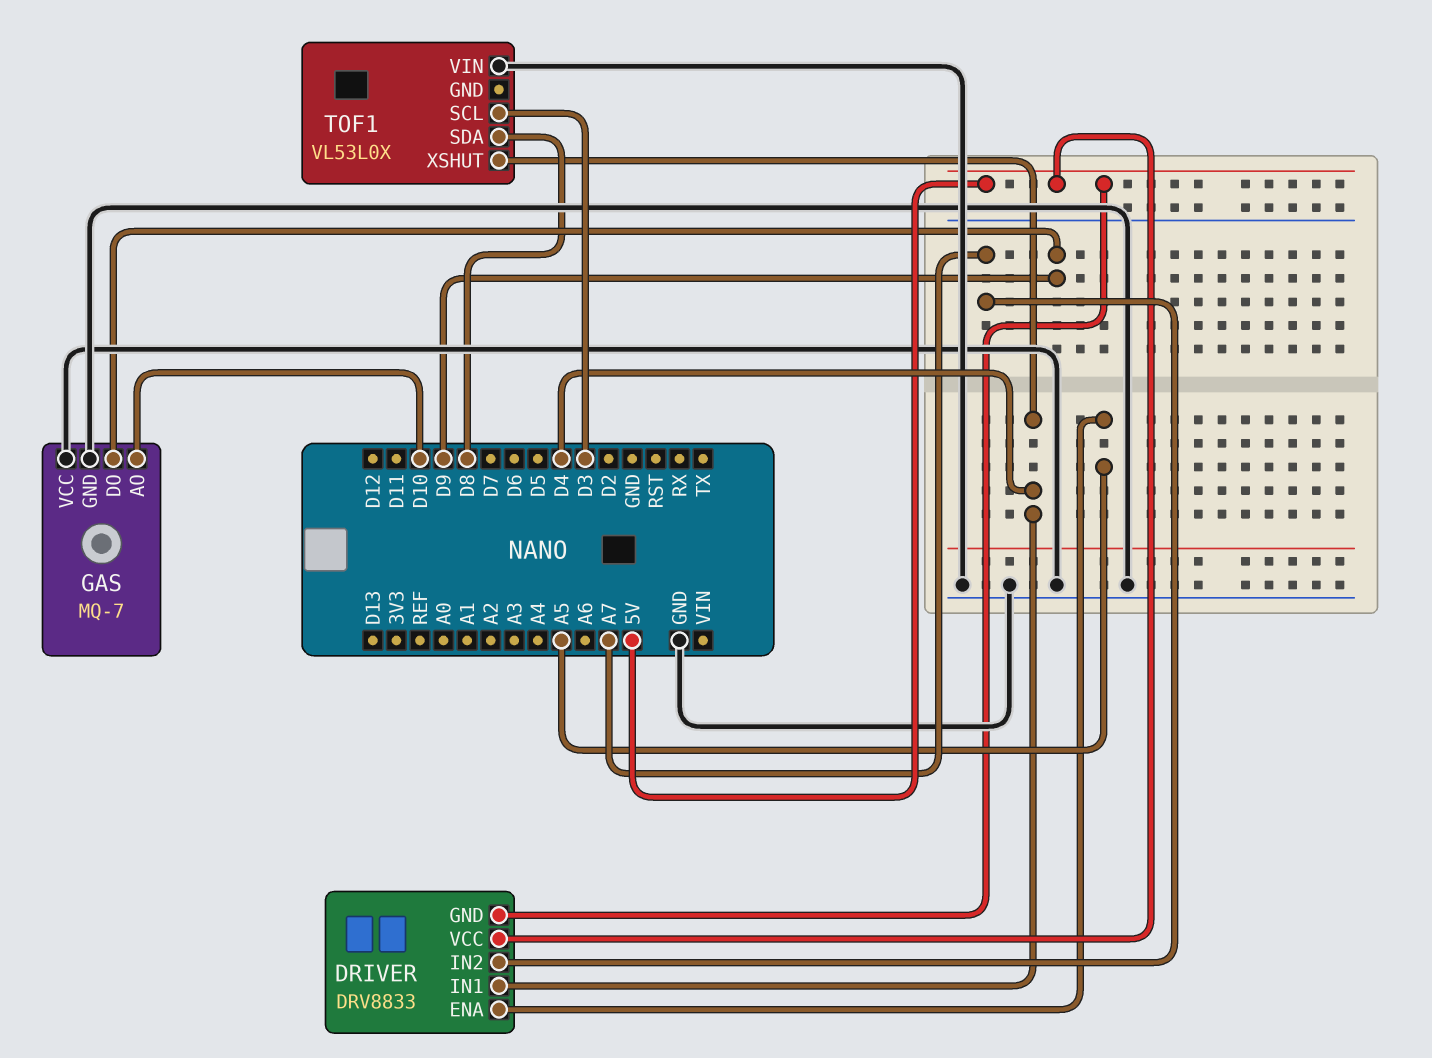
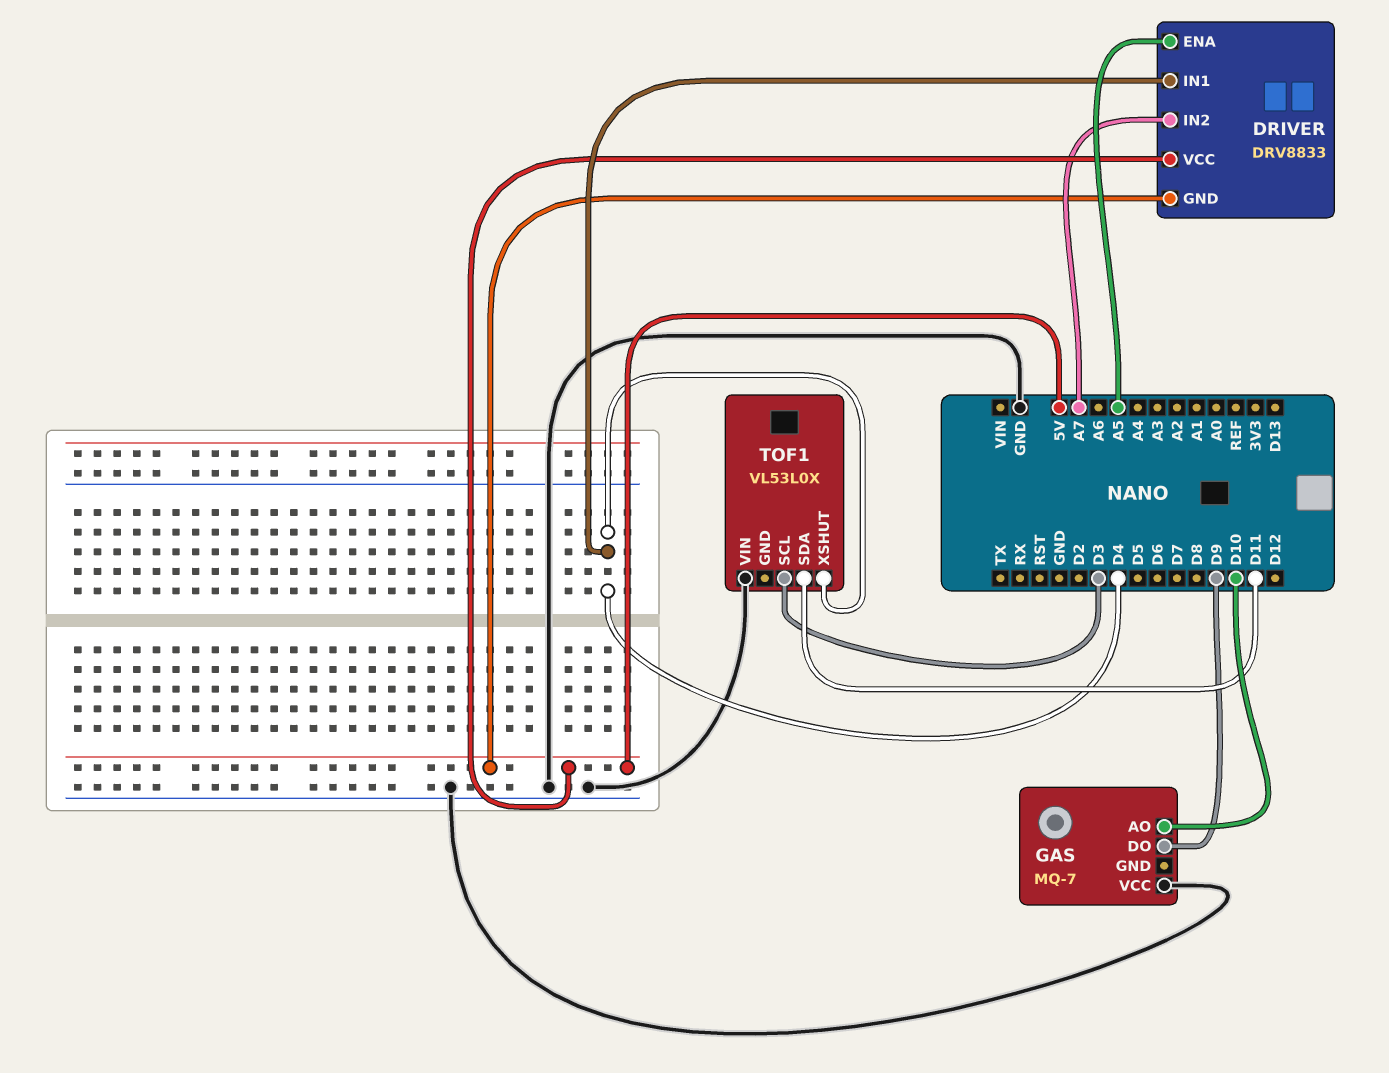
GAS pin GND: GND -> none
TOF1 pin SDA: D8 -> D11

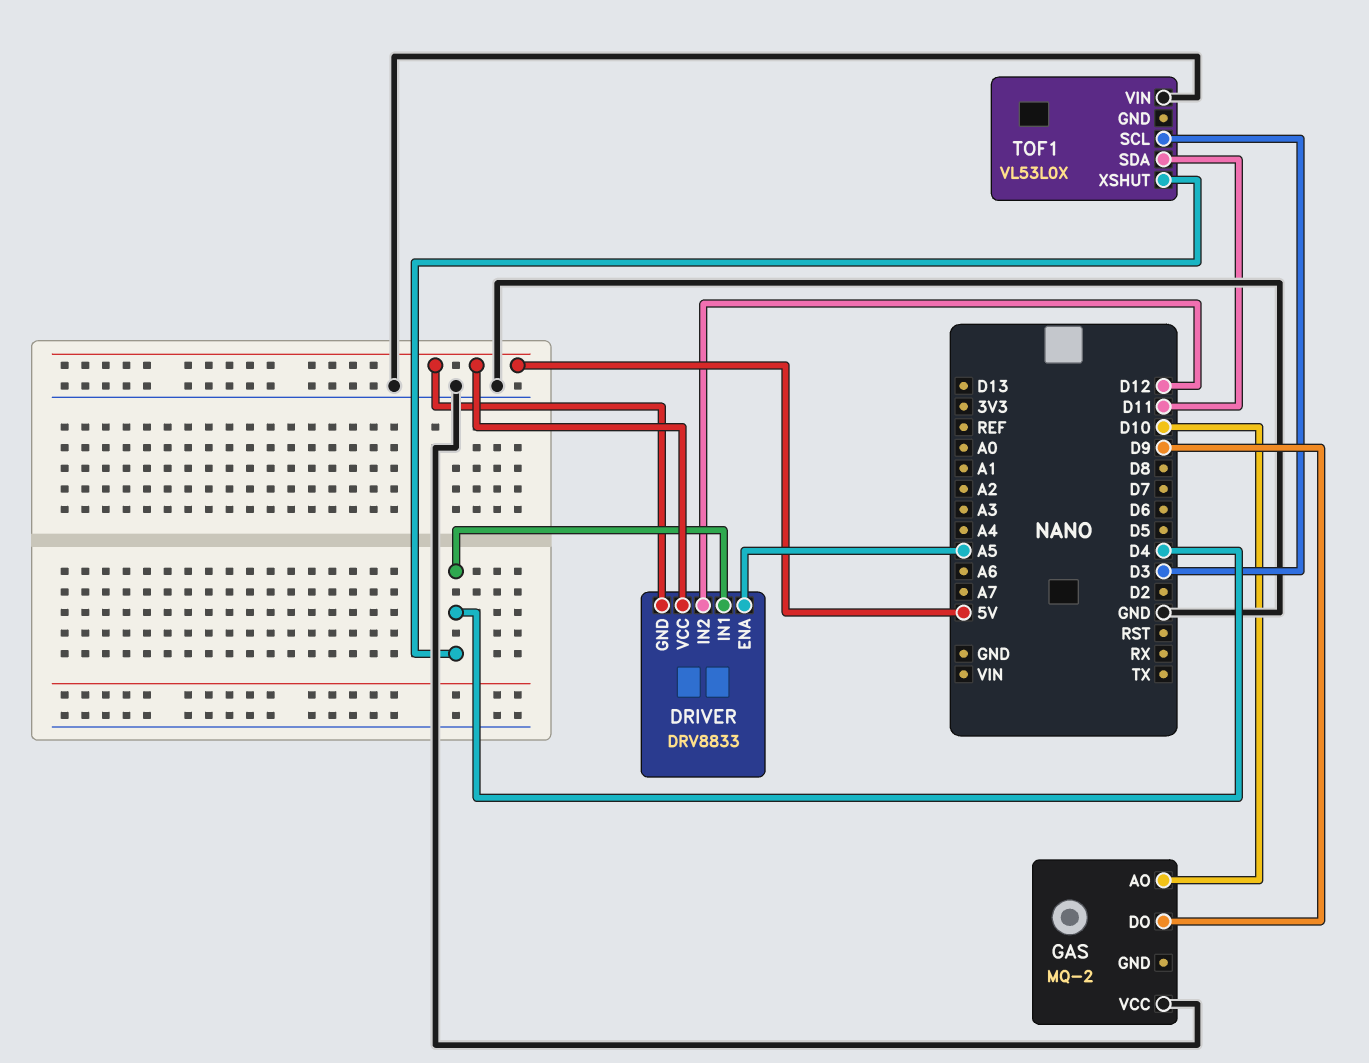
DRIVER pin IN2: A7 -> D12
GAS: MQ-7 -> MQ-2

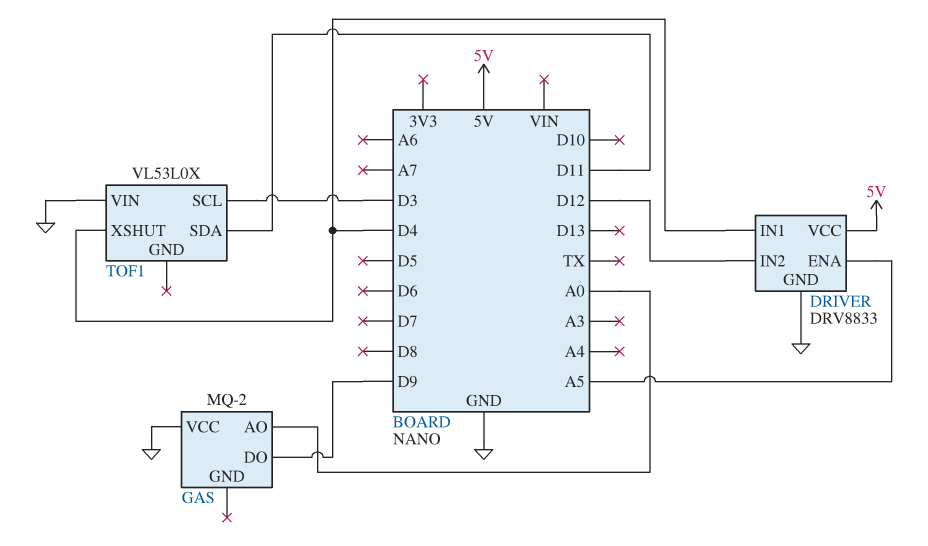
DRIVER pin GND: 5V -> GND
GAS pin AO: D10 -> A0

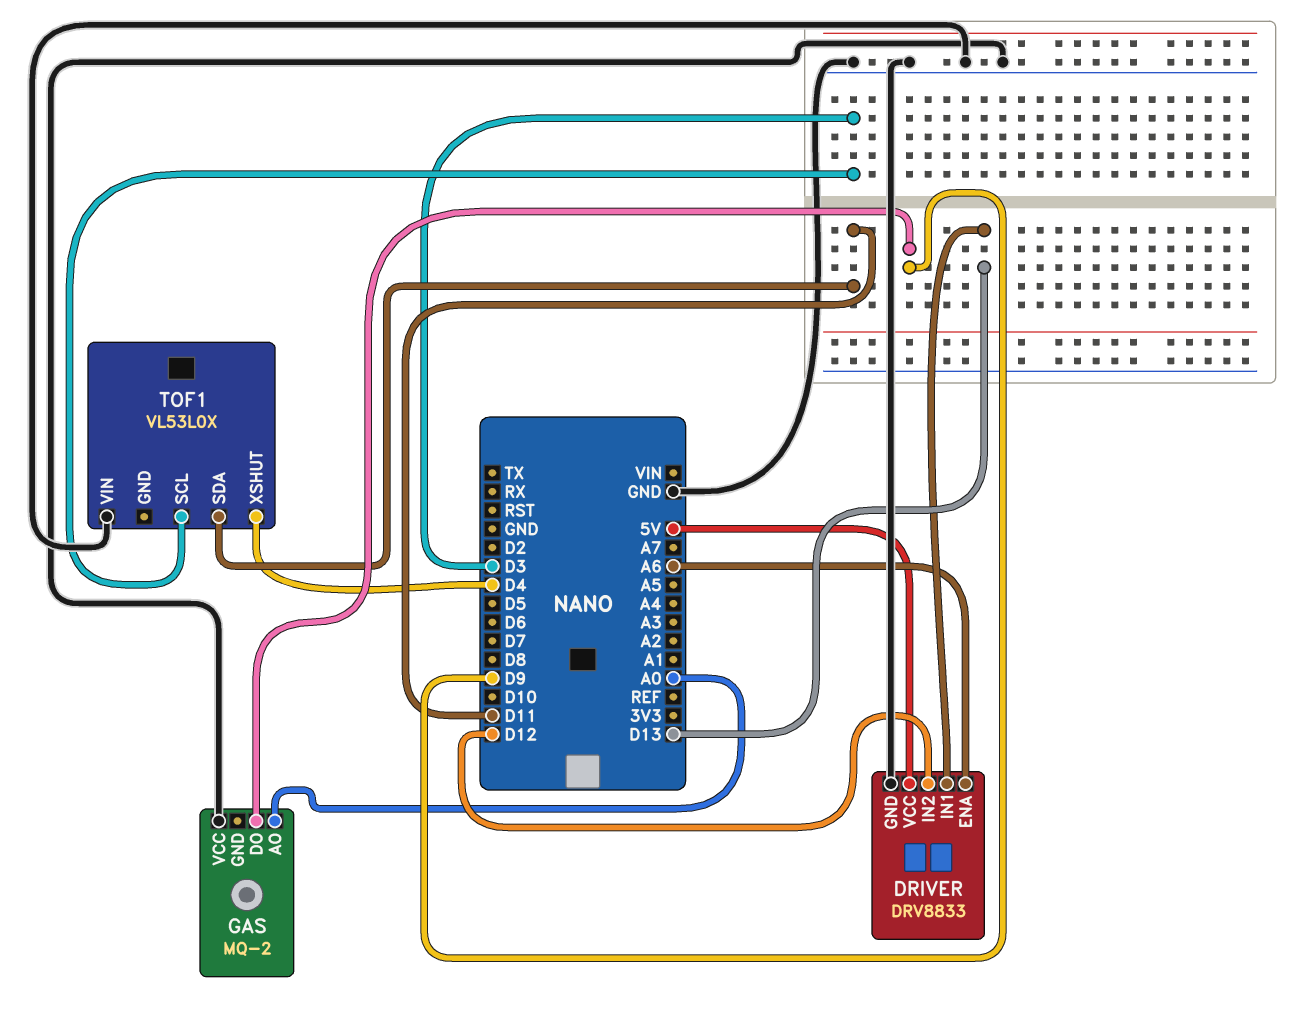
DRIVER pin ENA: A5 -> A6
DRIVER pin IN1: D4 -> D13

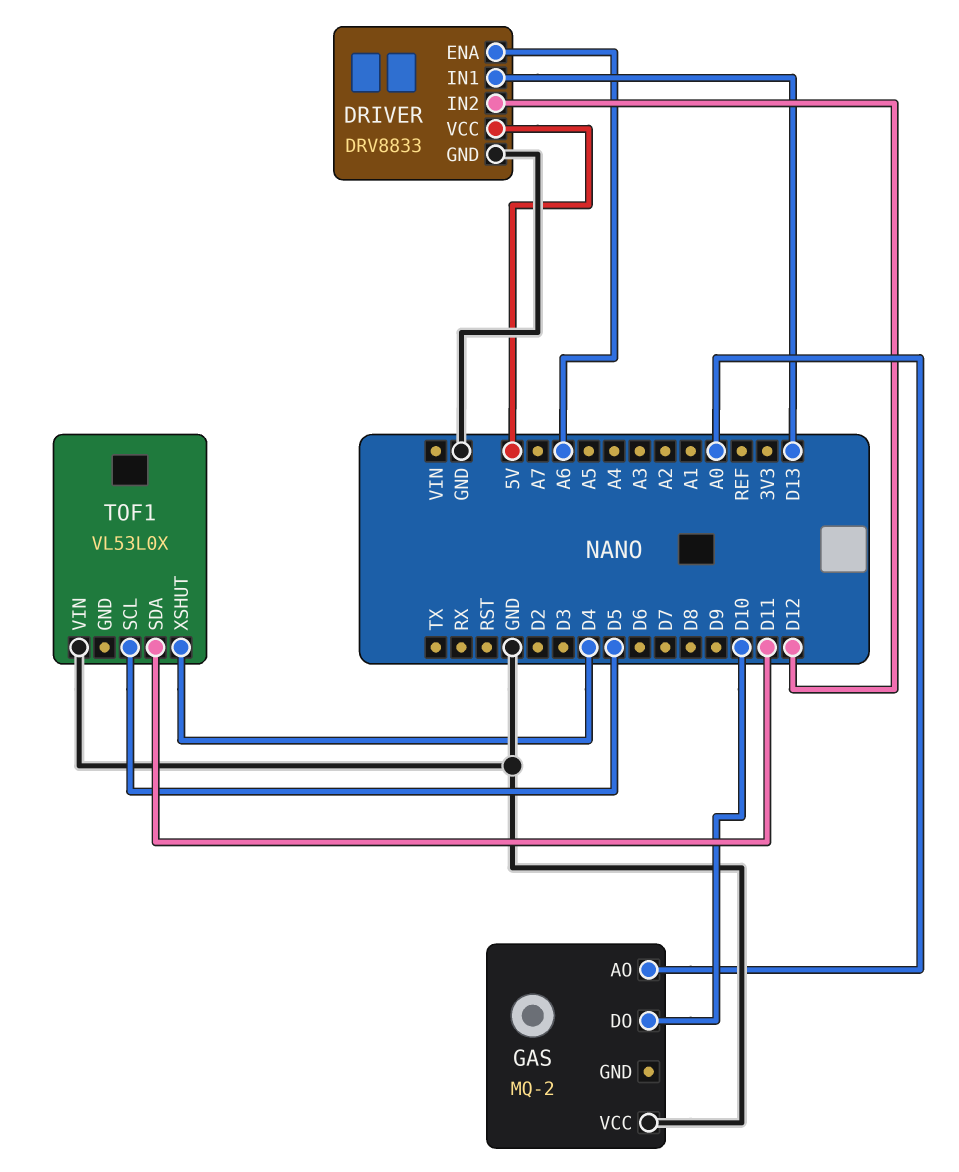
GAS pin DO: D9 -> D10
TOF1 pin SCL: D3 -> D5

